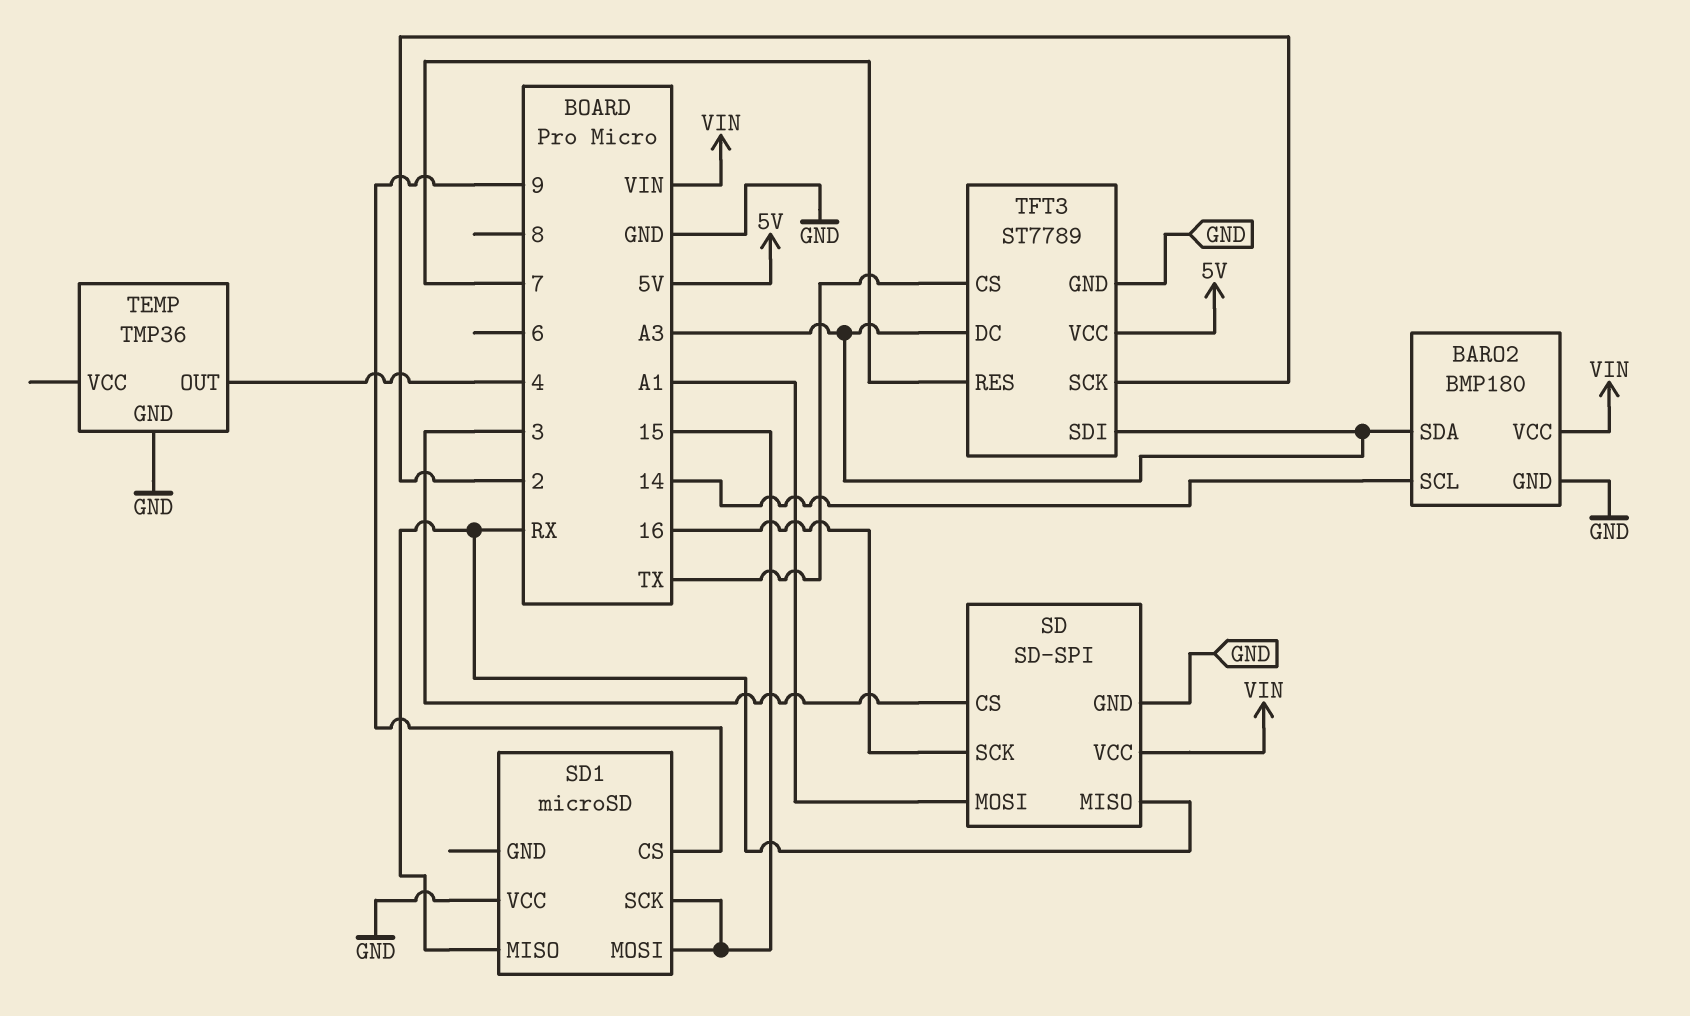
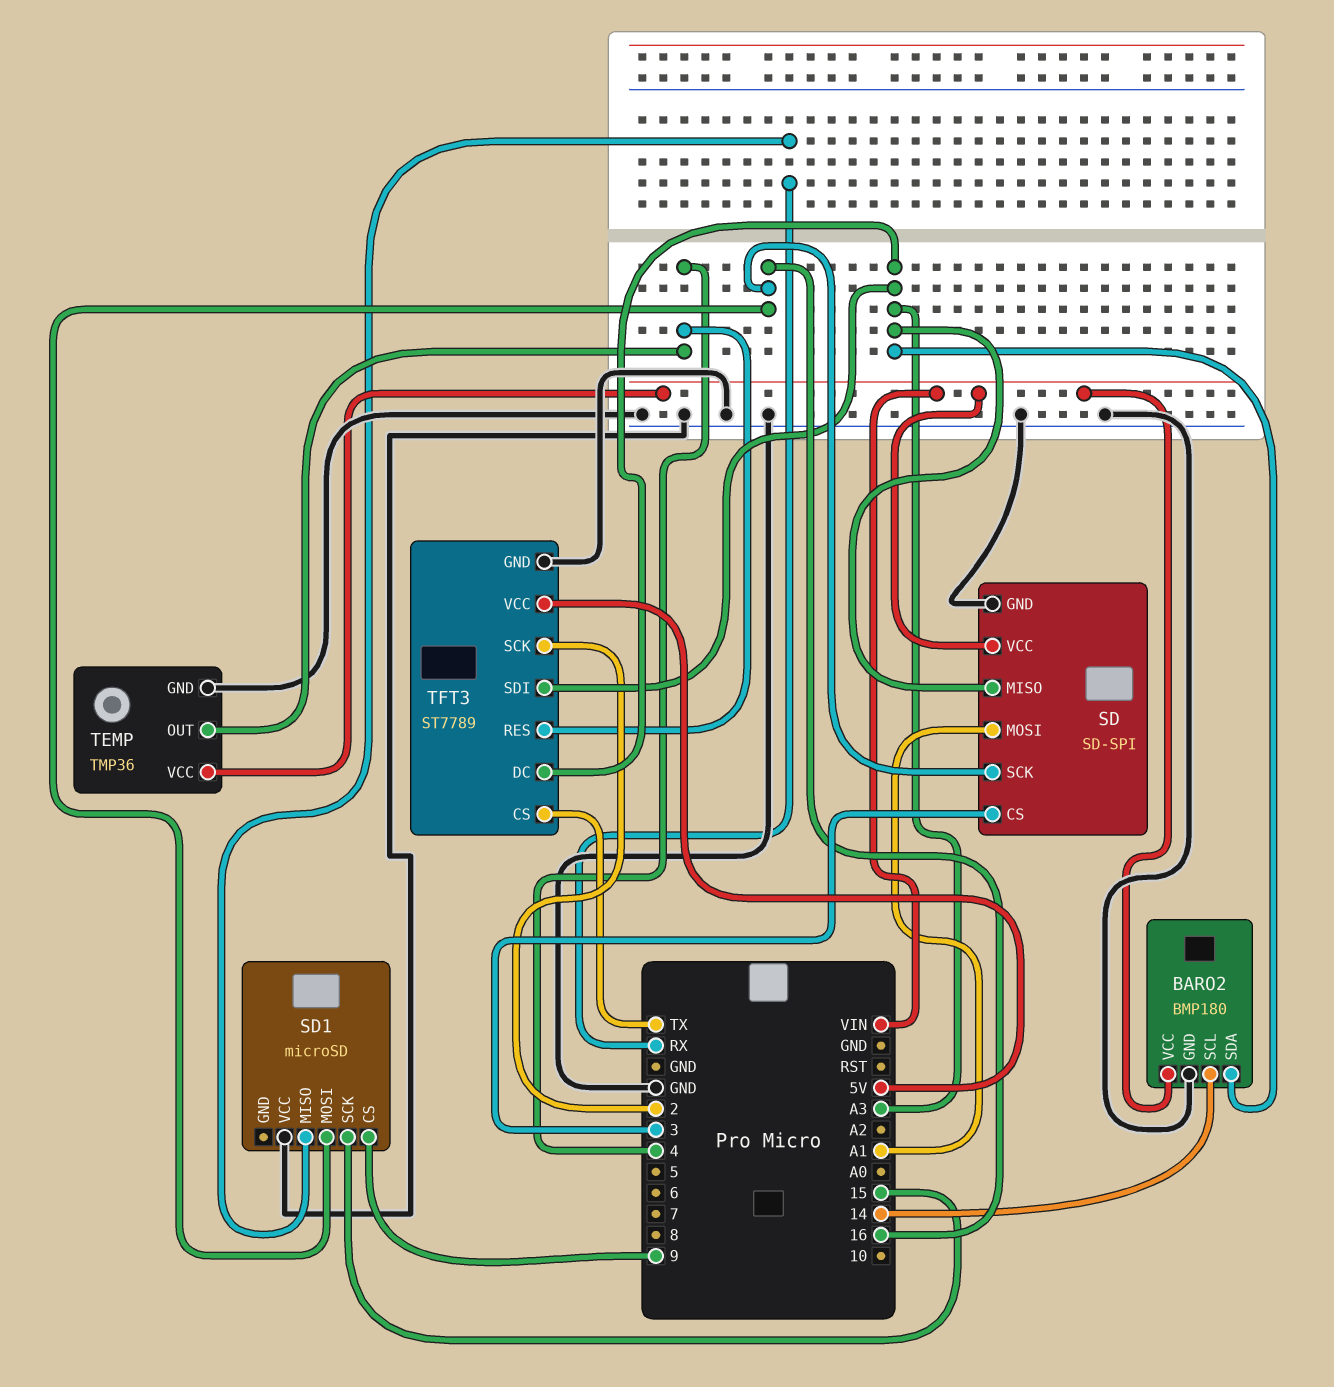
SD pin MISO: RX -> A3
SD1 pin MOSI: 15 -> 16
TEMP pin VCC: none -> VIN
TFT3 pin RES: 7 -> 4

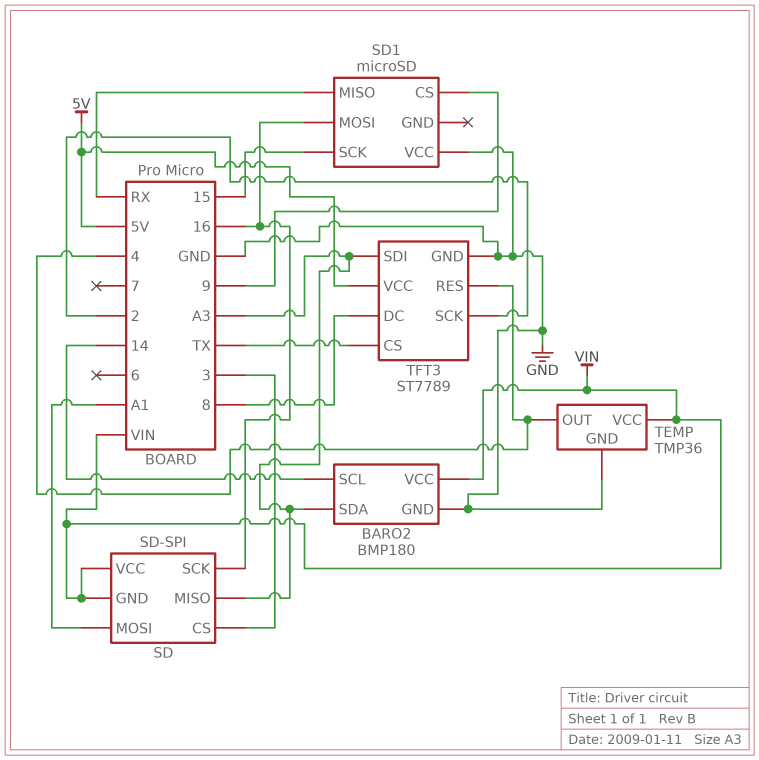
SD pin GND: GND -> VIN
TFT3 pin DC: A3 -> 8

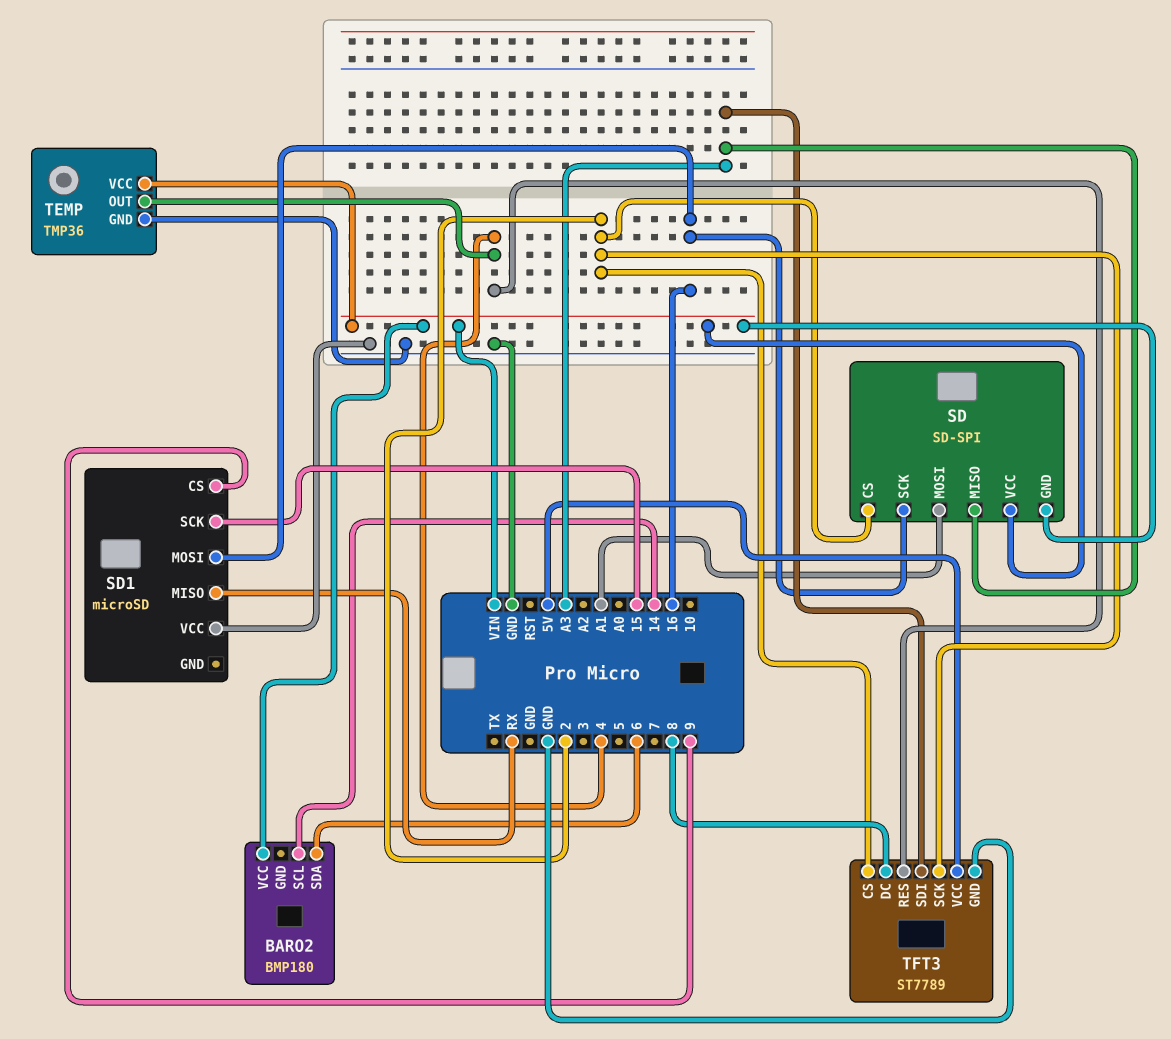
BARO2 pin GND: GND -> none
BARO2 pin SDA: A3 -> 6
SD pin CS: 3 -> 2
TFT3 pin CS: TX -> 2

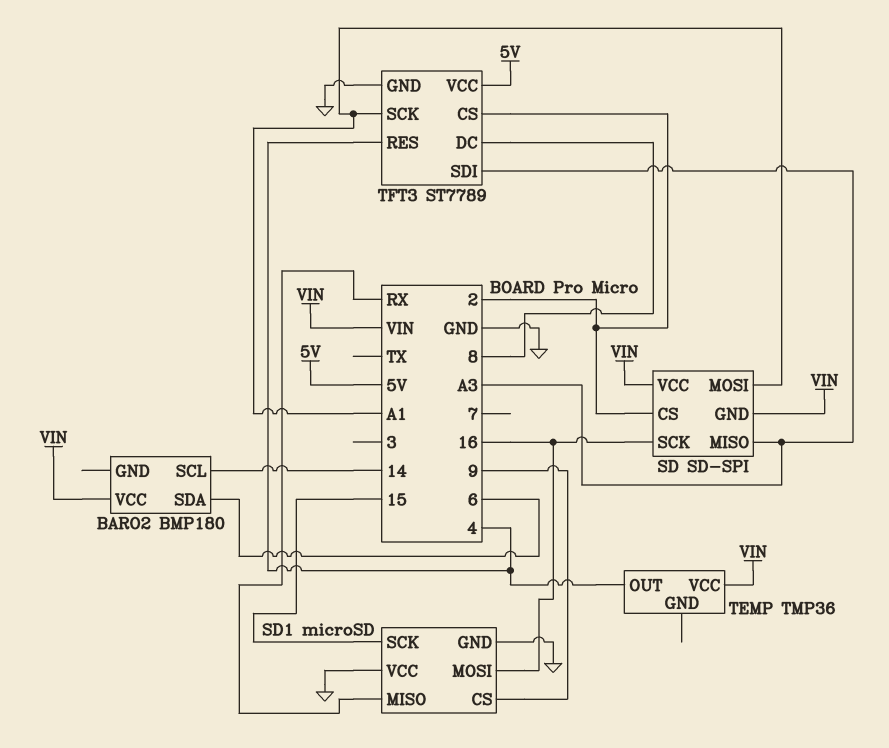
SD1 pin GND: none -> GND
TEMP pin GND: GND -> none
TFT3 pin SCK: 2 -> A1

